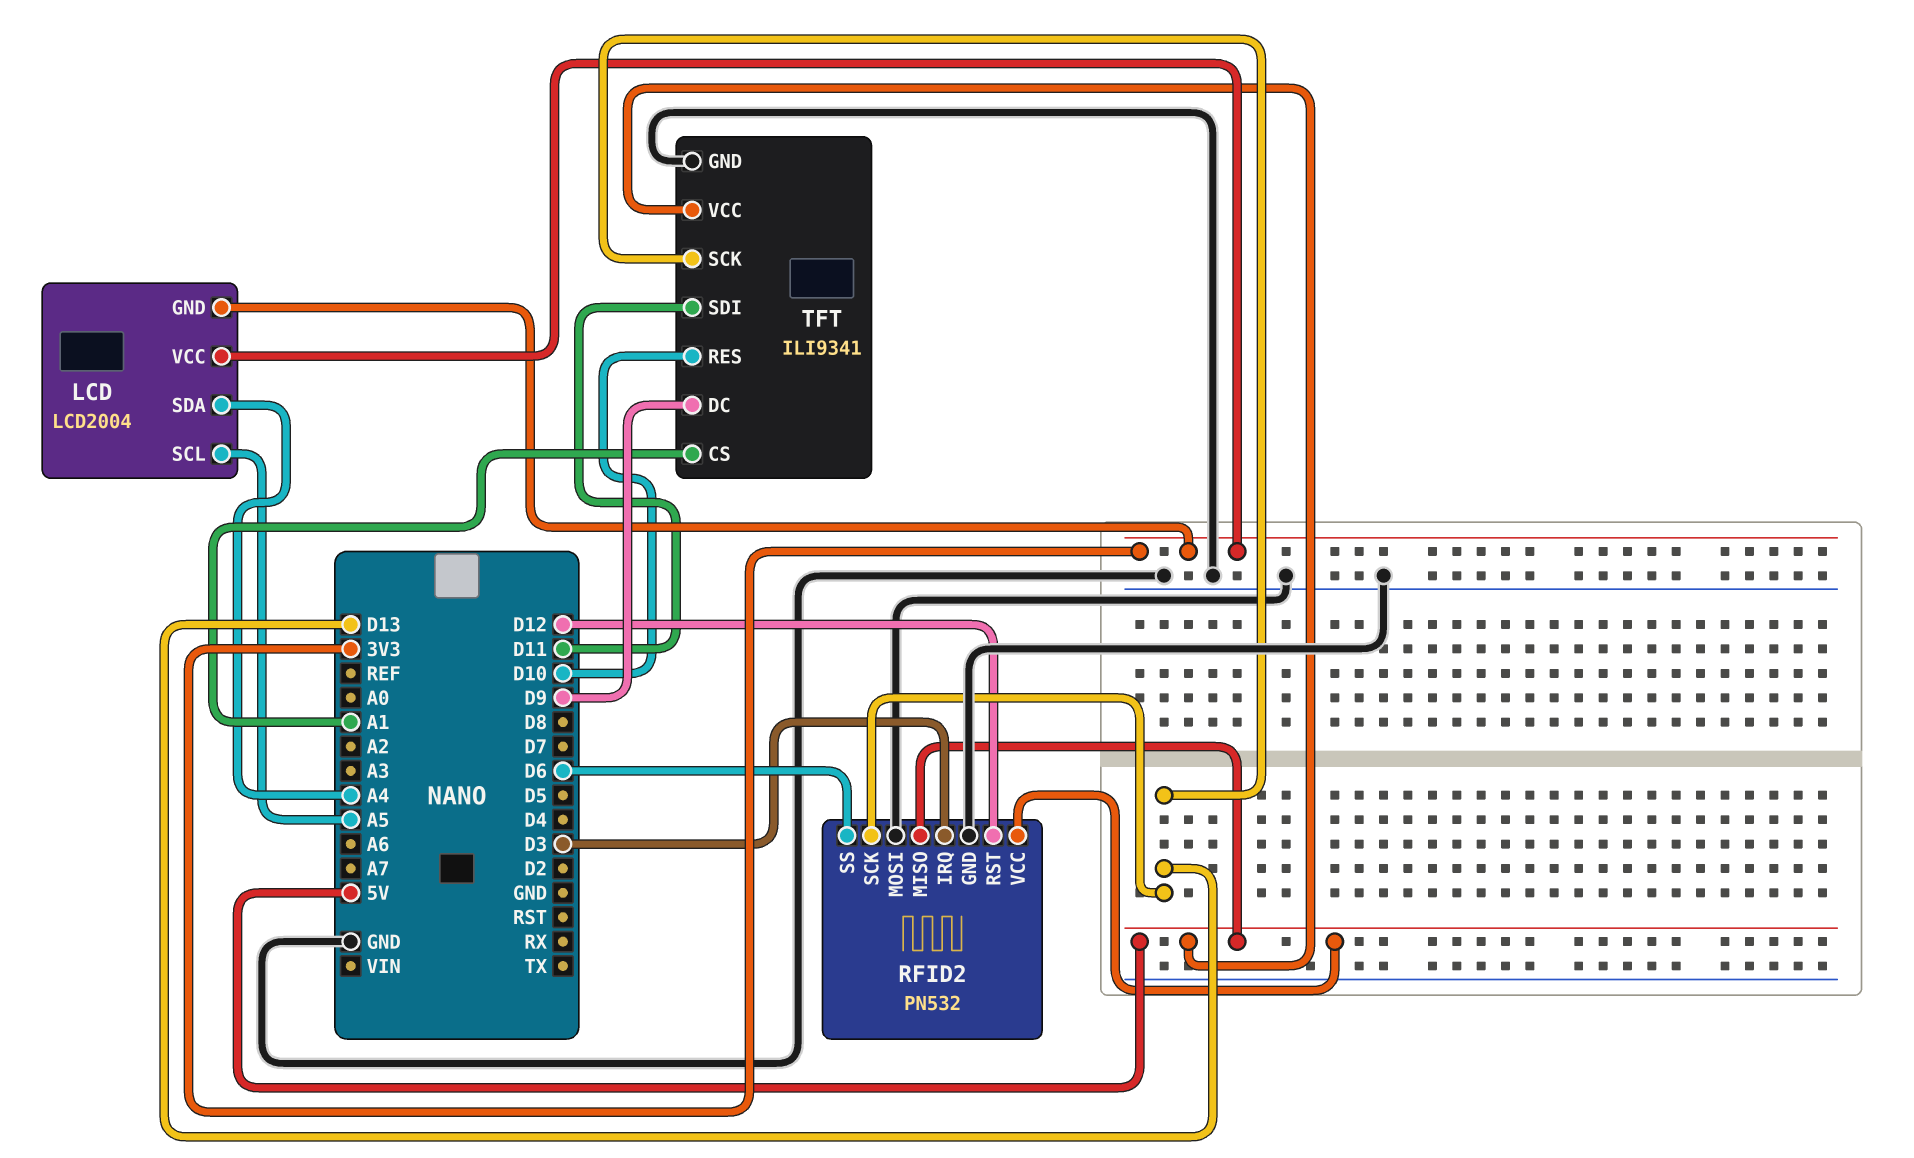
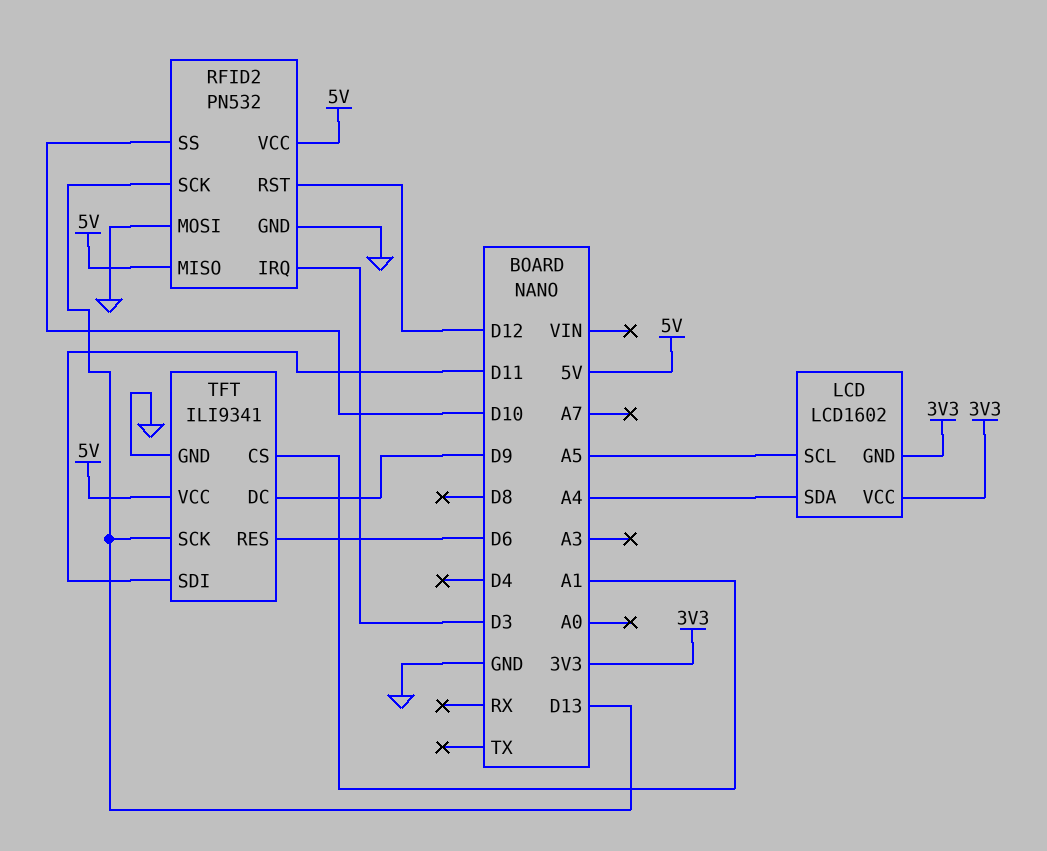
LCD: LCD2004 -> LCD1602
RFID2 pin SS: D6 -> D10
TFT pin RES: D10 -> D6

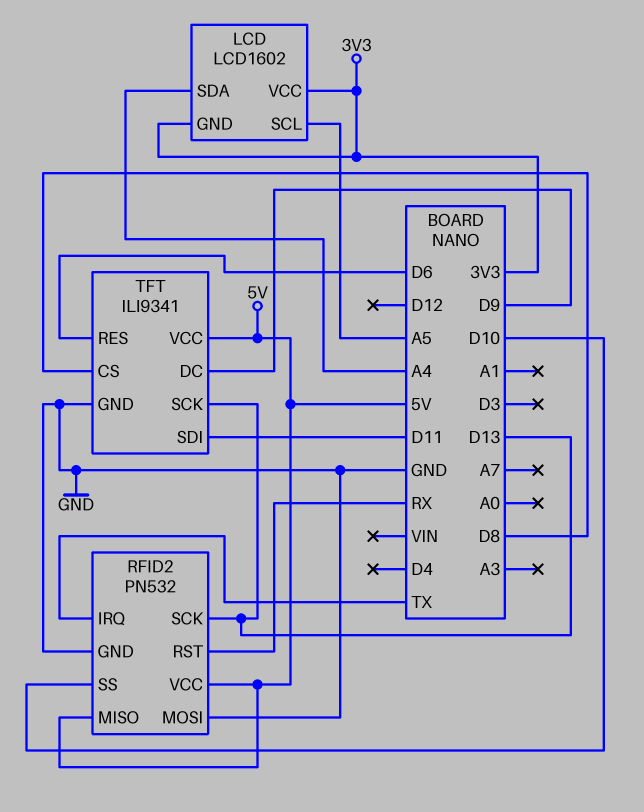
RFID2 pin IRQ: D3 -> TX
RFID2 pin RST: D12 -> RX
TFT pin CS: A1 -> D8

